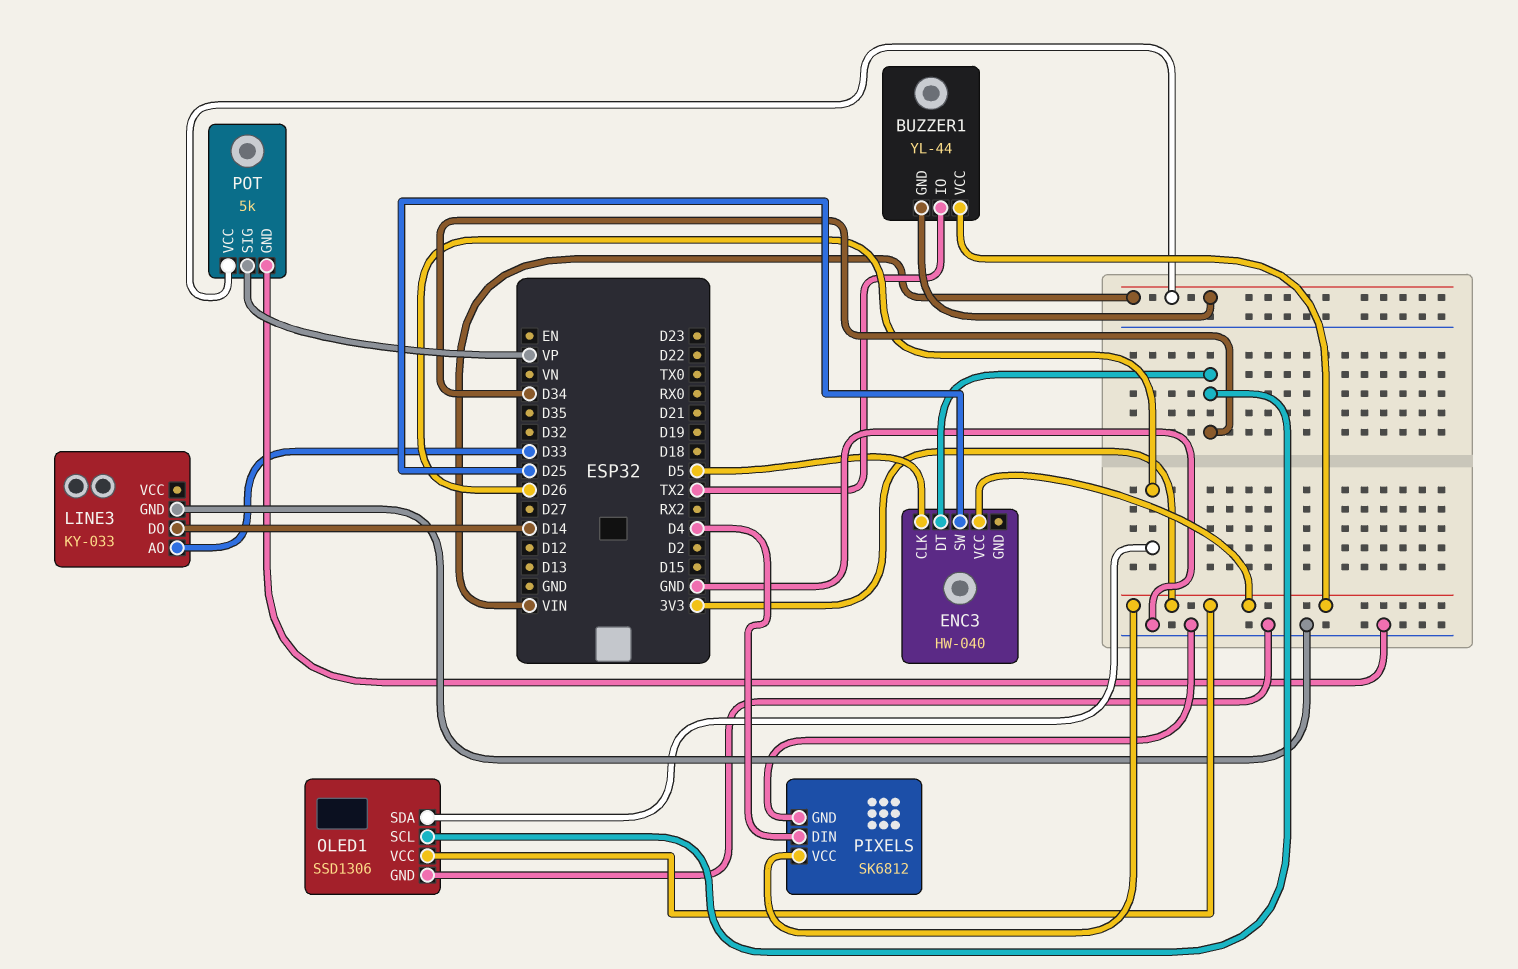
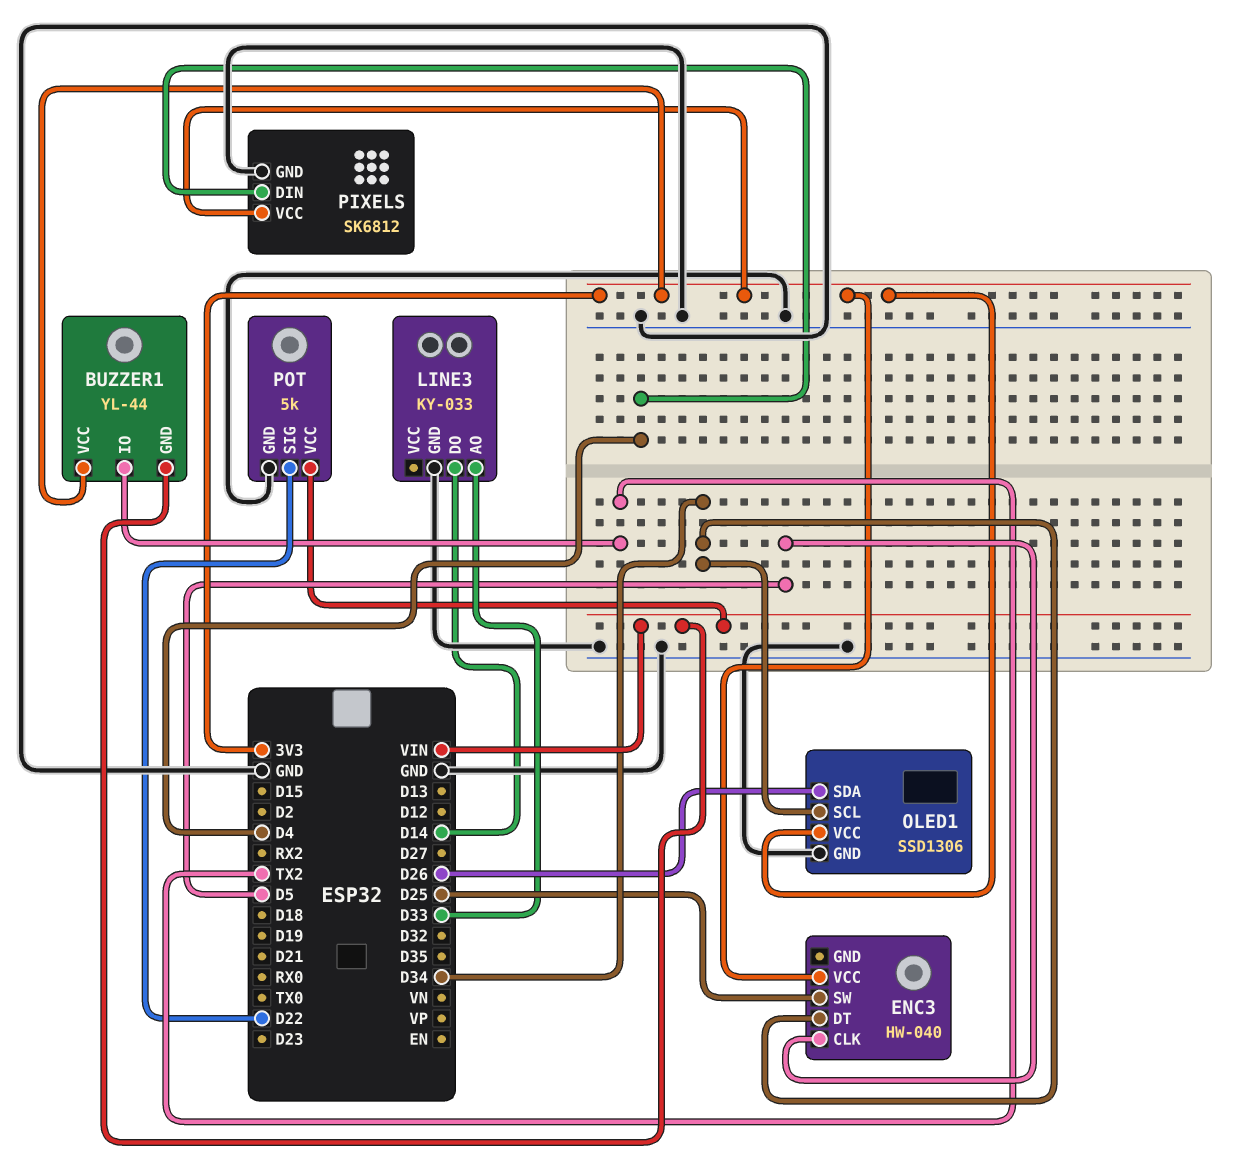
POT pin SIG: VP -> D22

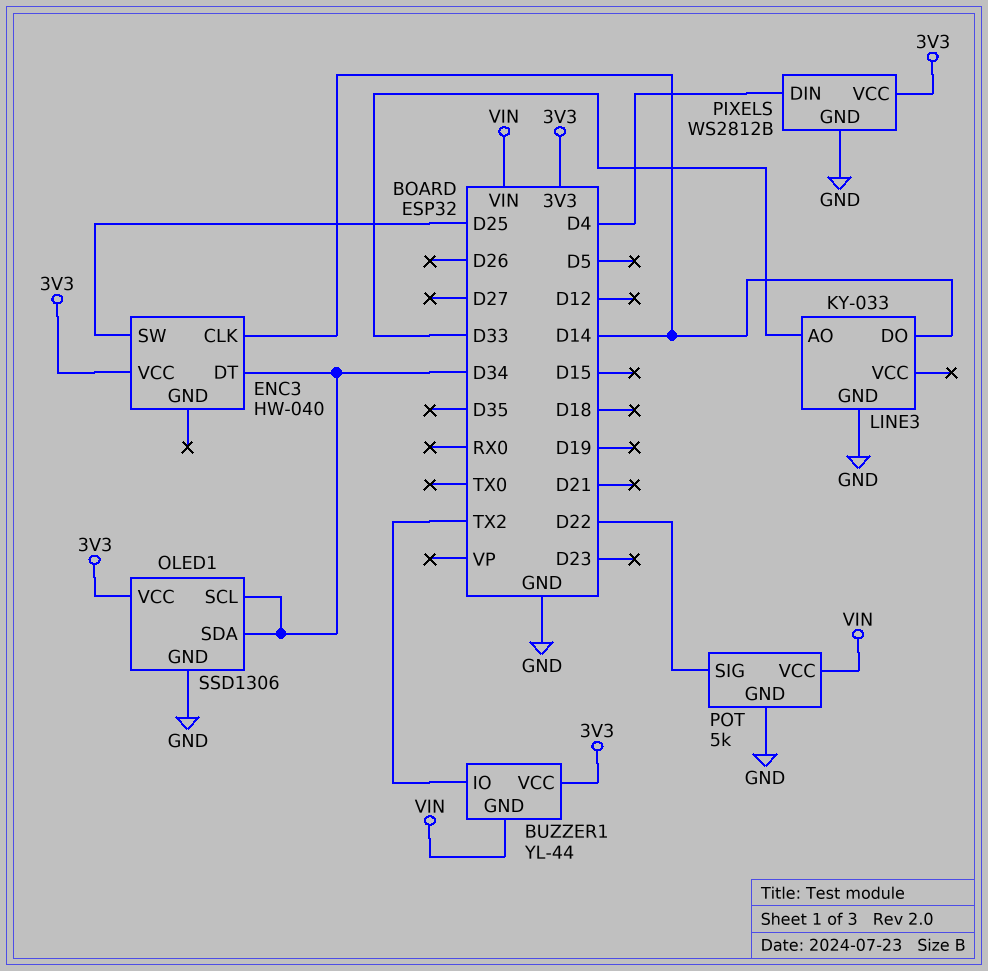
ENC3 pin CLK: D5 -> D14
OLED1 pin SDA: D26 -> D34
PIXELS: SK6812 -> WS2812B

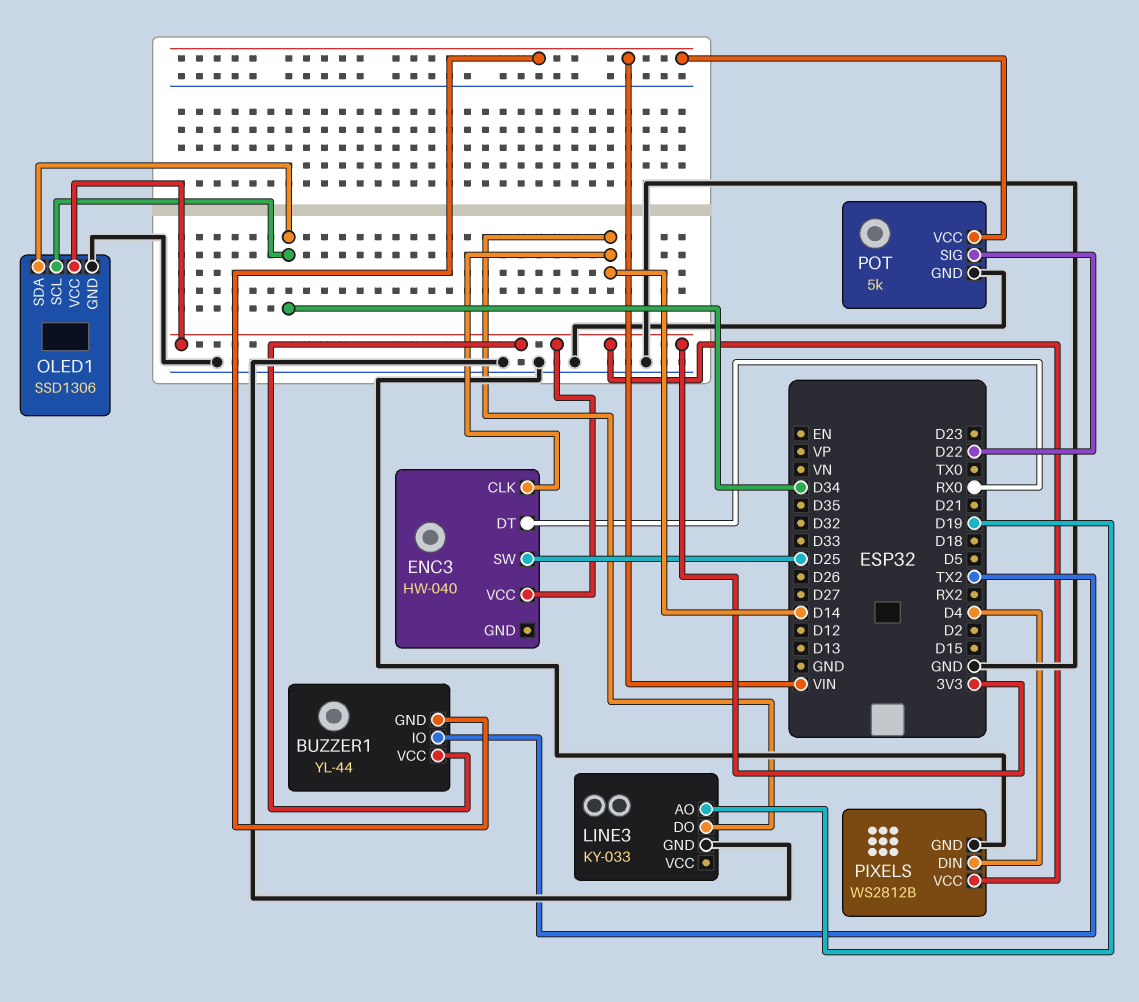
ENC3 pin DT: D34 -> RX0
LINE3 pin AO: D33 -> D19

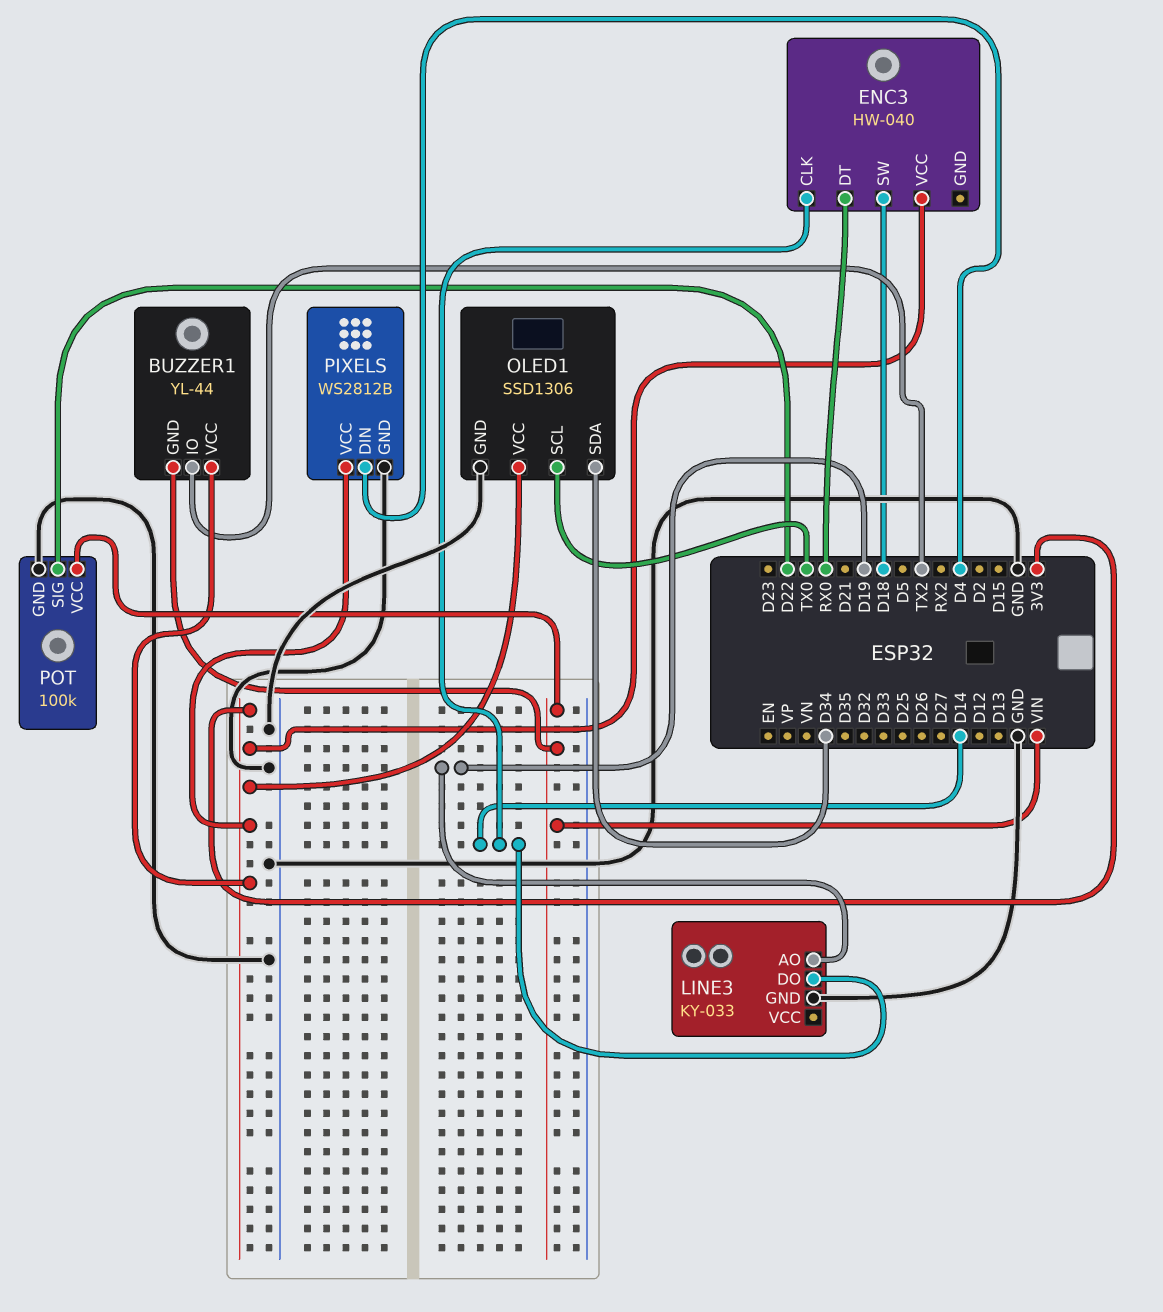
ENC3 pin SW: D25 -> D18
OLED1 pin SCL: D34 -> TX0
POT: 5k -> 100k

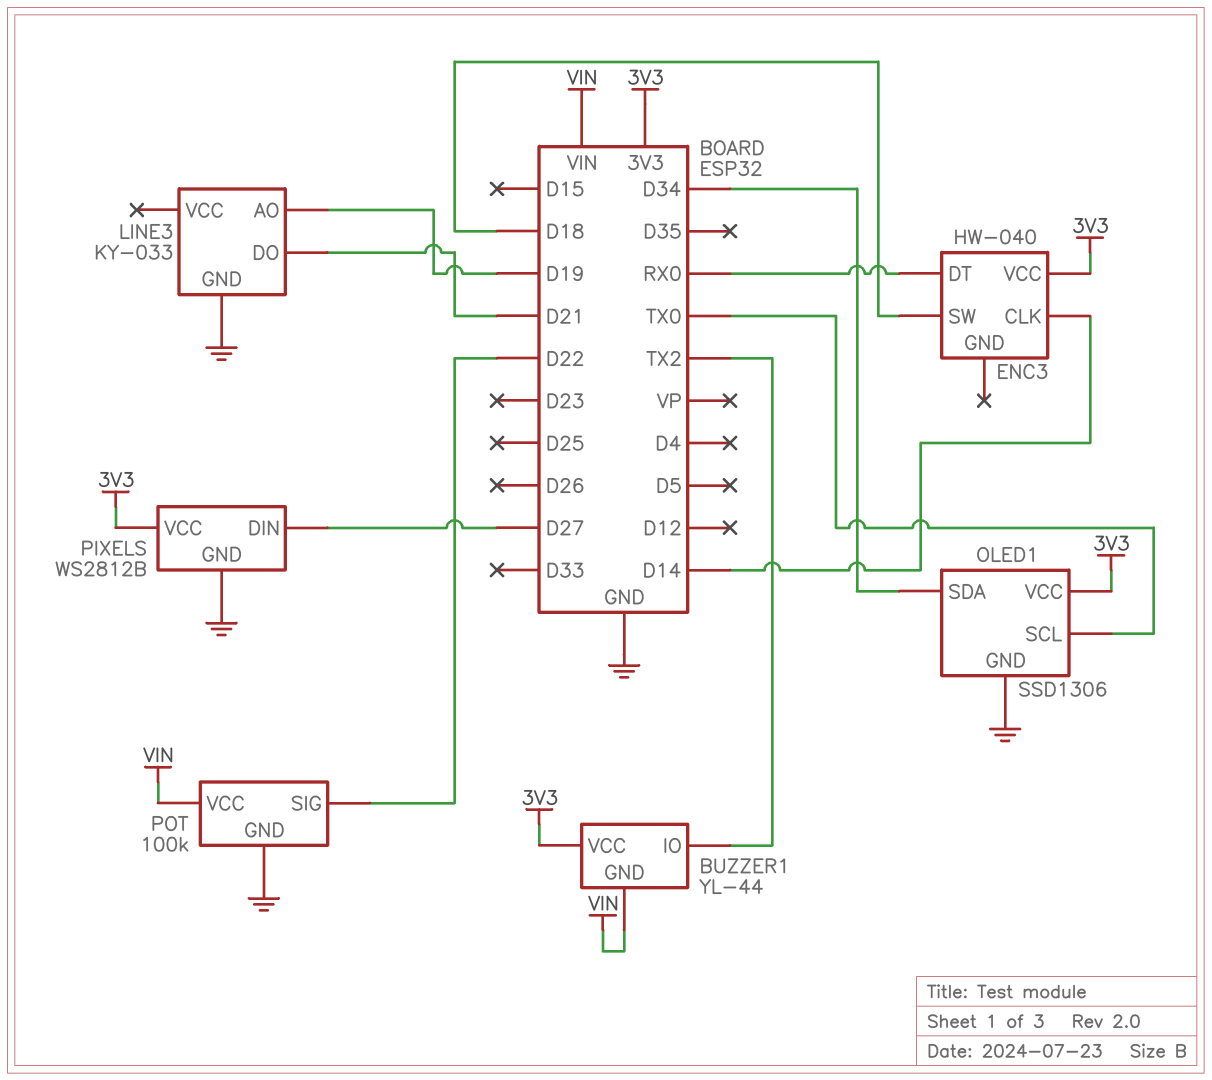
LINE3 pin DO: D14 -> D21
PIXELS pin DIN: D4 -> D27

